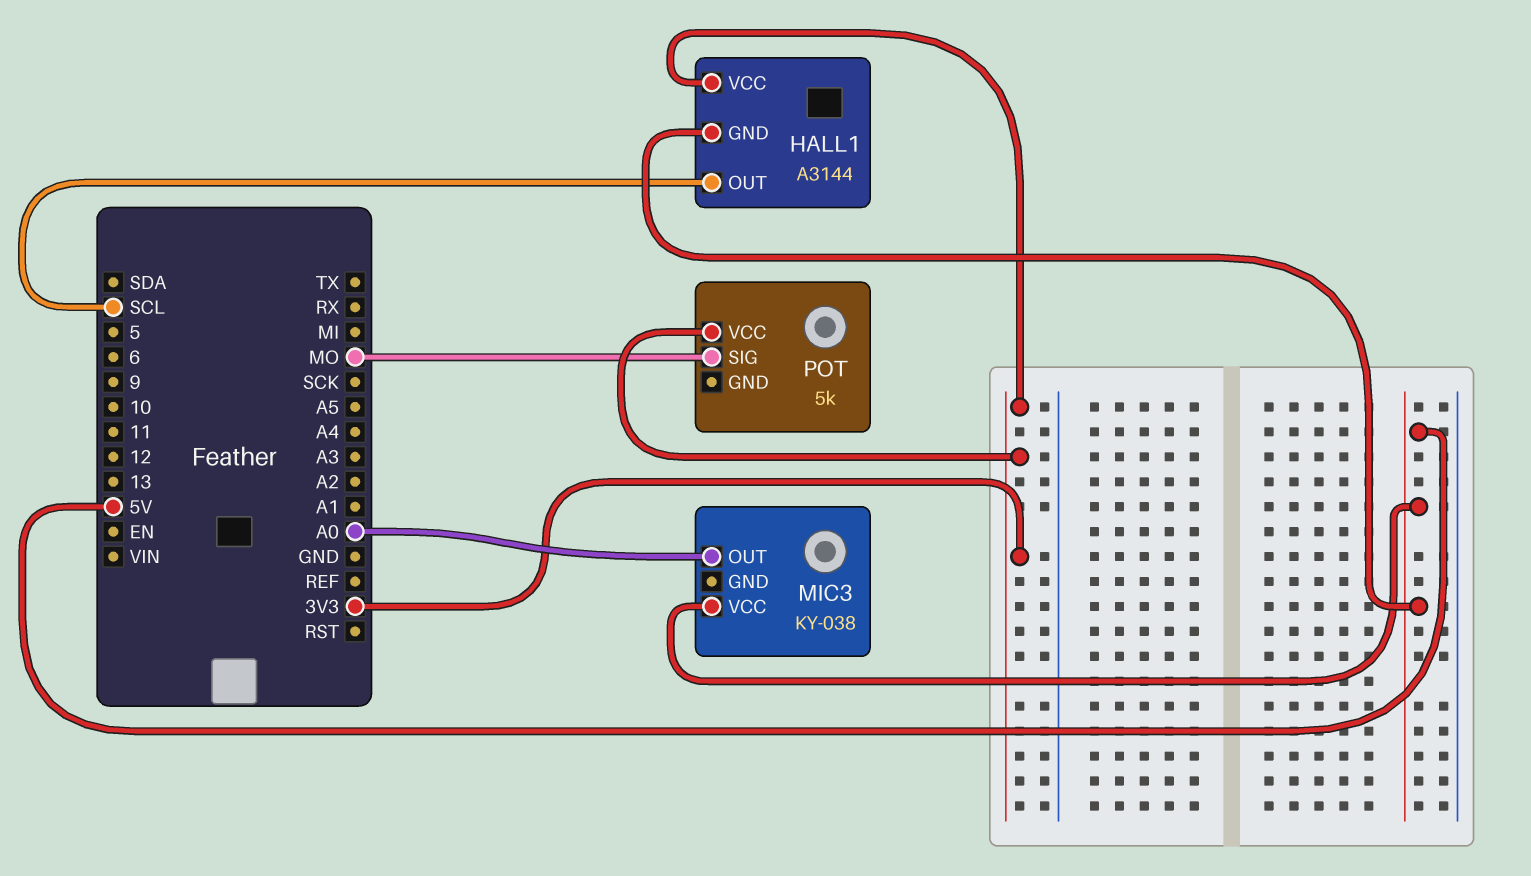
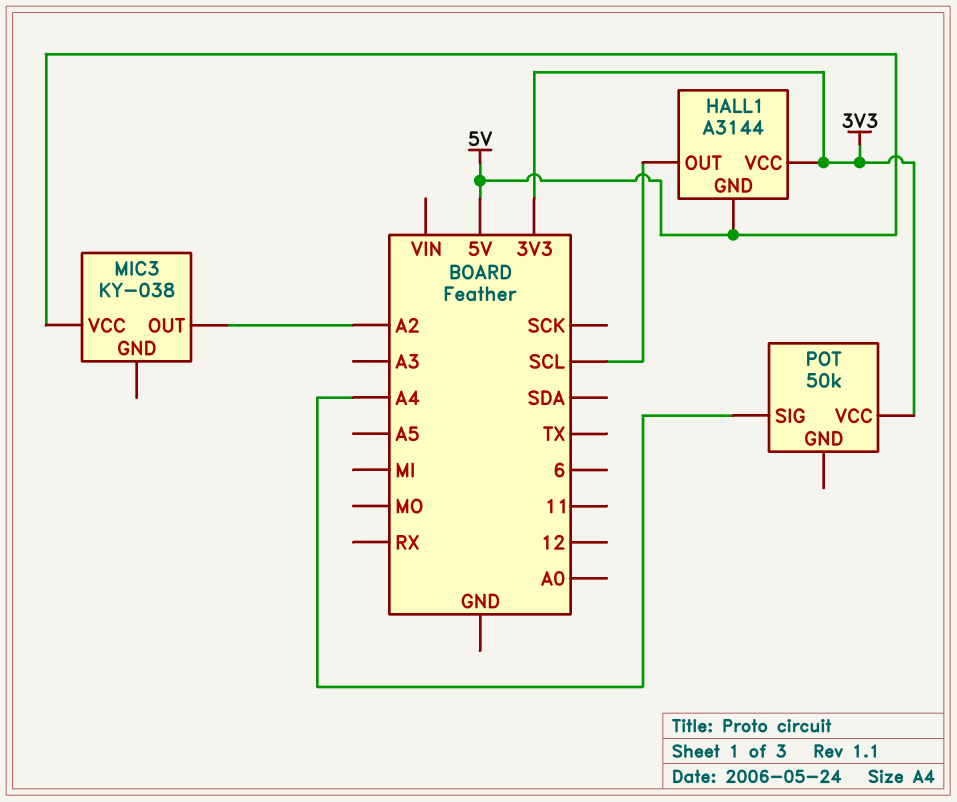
MIC3 pin OUT: A0 -> A2
POT: 5k -> 50k
POT pin SIG: MO -> A4

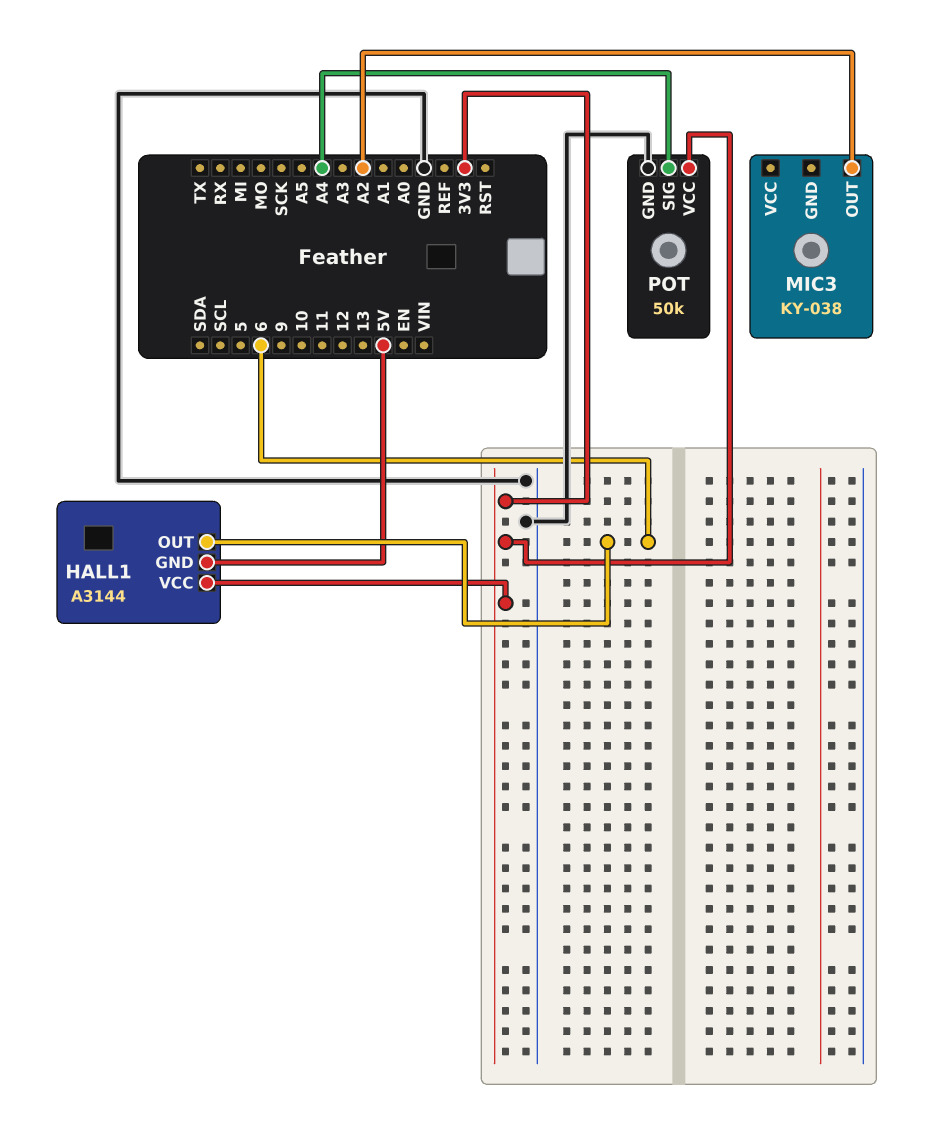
HALL1 pin OUT: SCL -> 6
MIC3 pin VCC: 5V -> none
POT pin GND: none -> GND

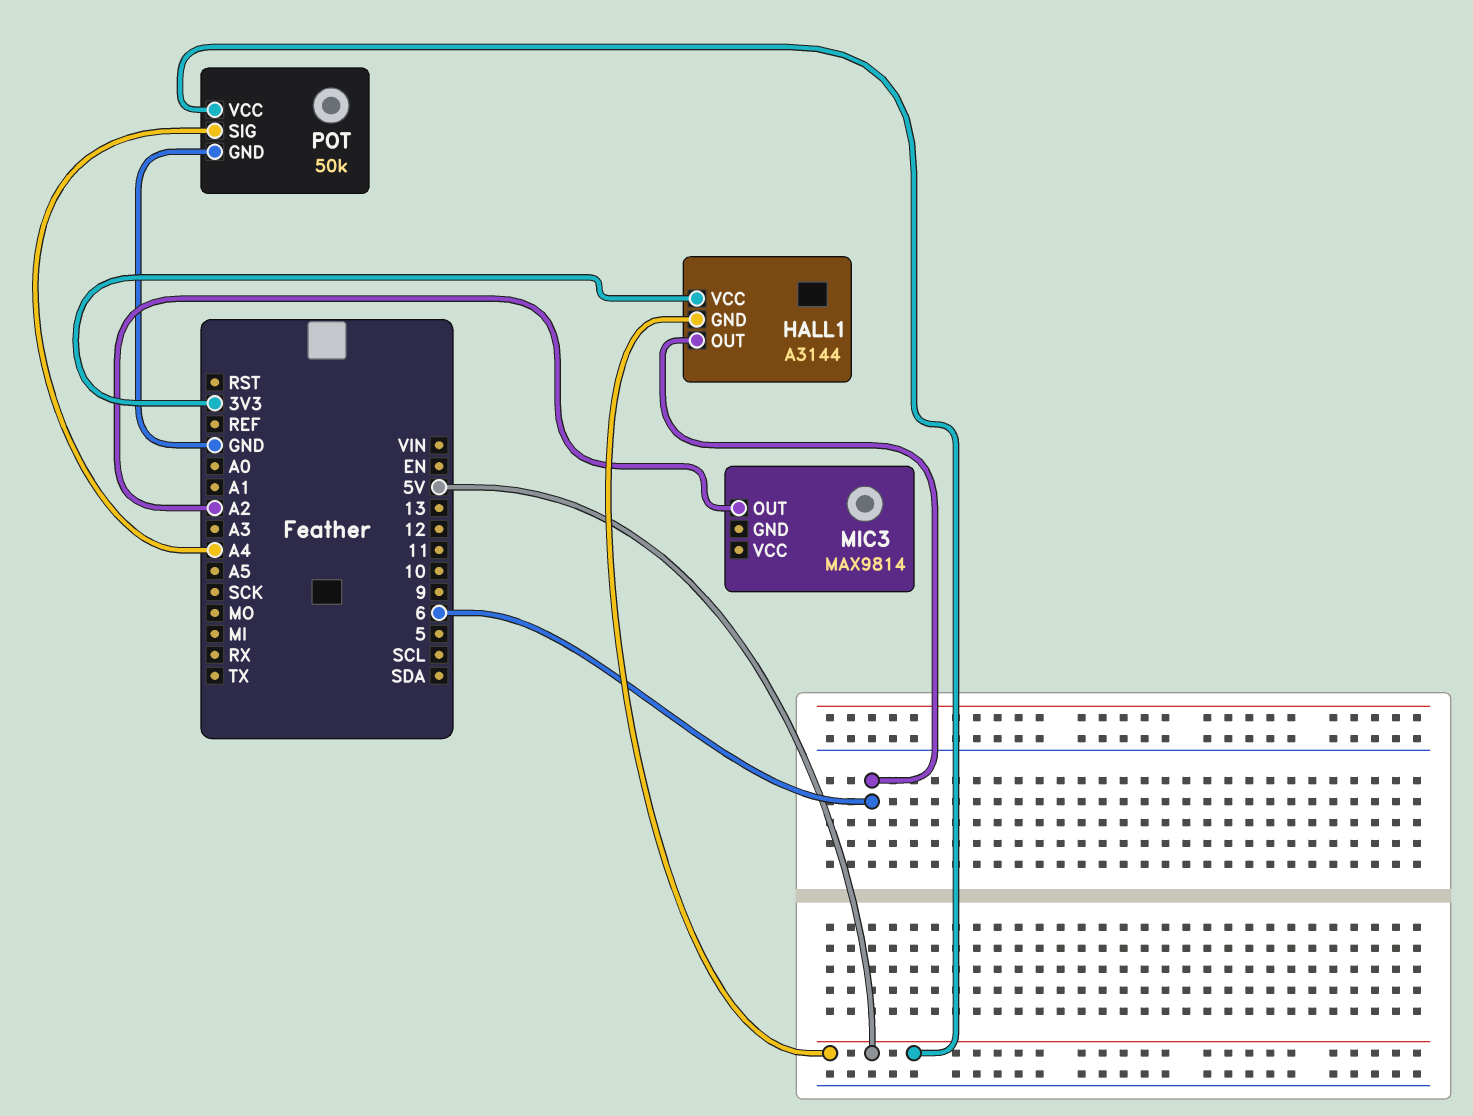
MIC3: KY-038 -> MAX9814
POT pin VCC: 3V3 -> 5V

